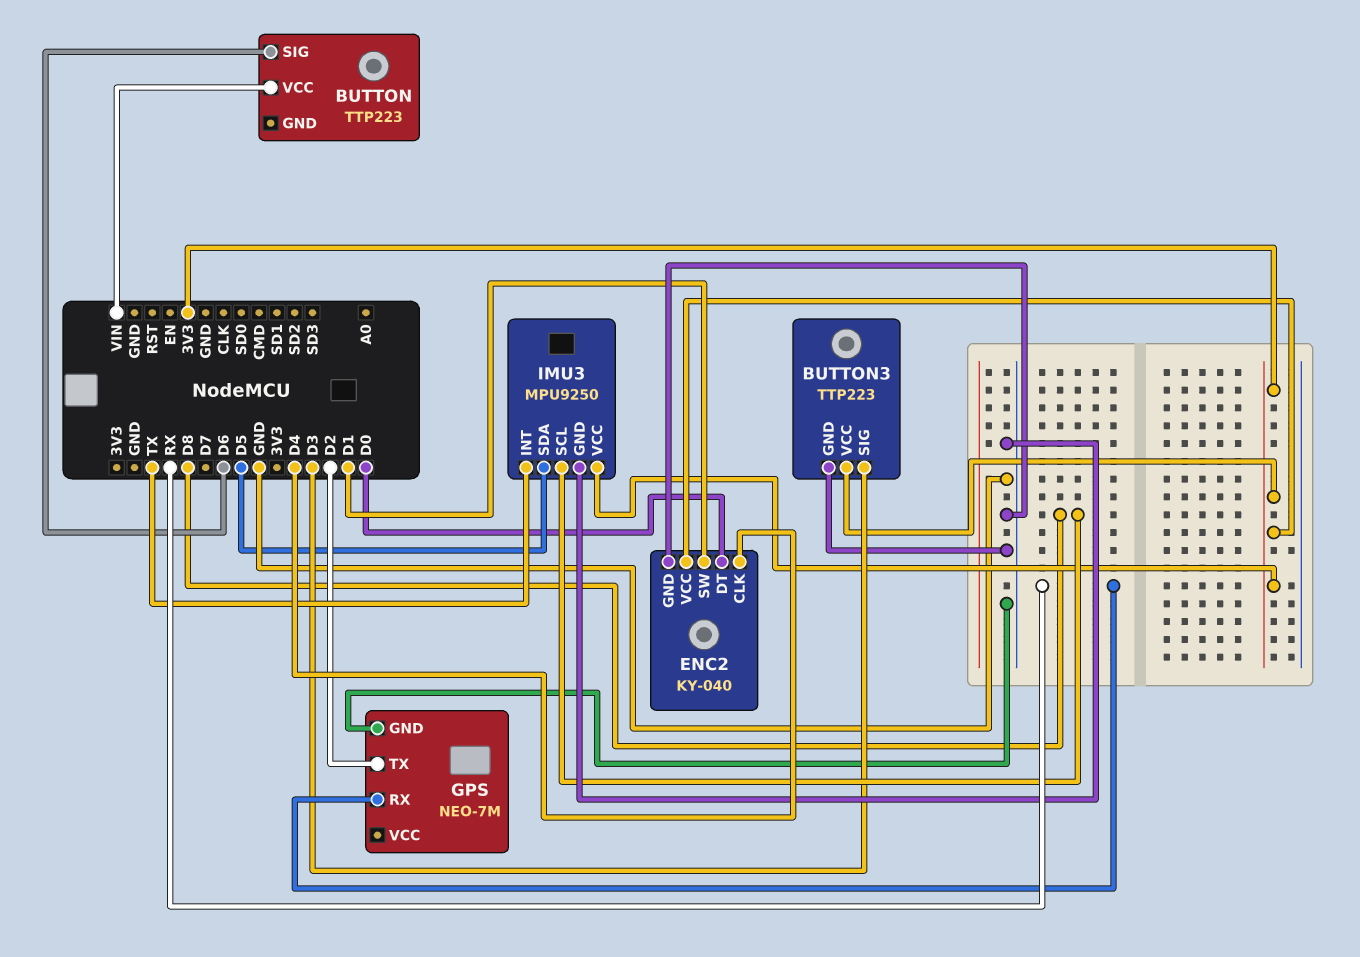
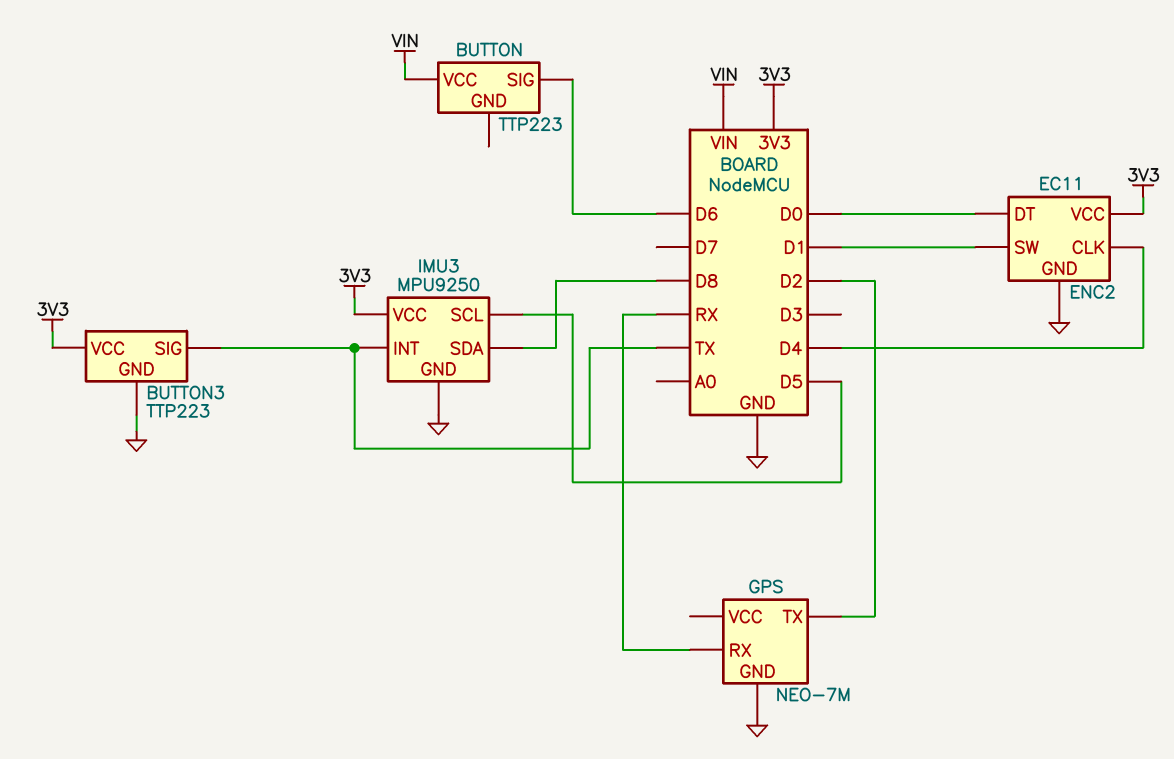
BUTTON3 pin SIG: D3 -> TX
ENC2: KY-040 -> EC11
IMU3 pin SCL: D8 -> D5
IMU3 pin SDA: D5 -> D8

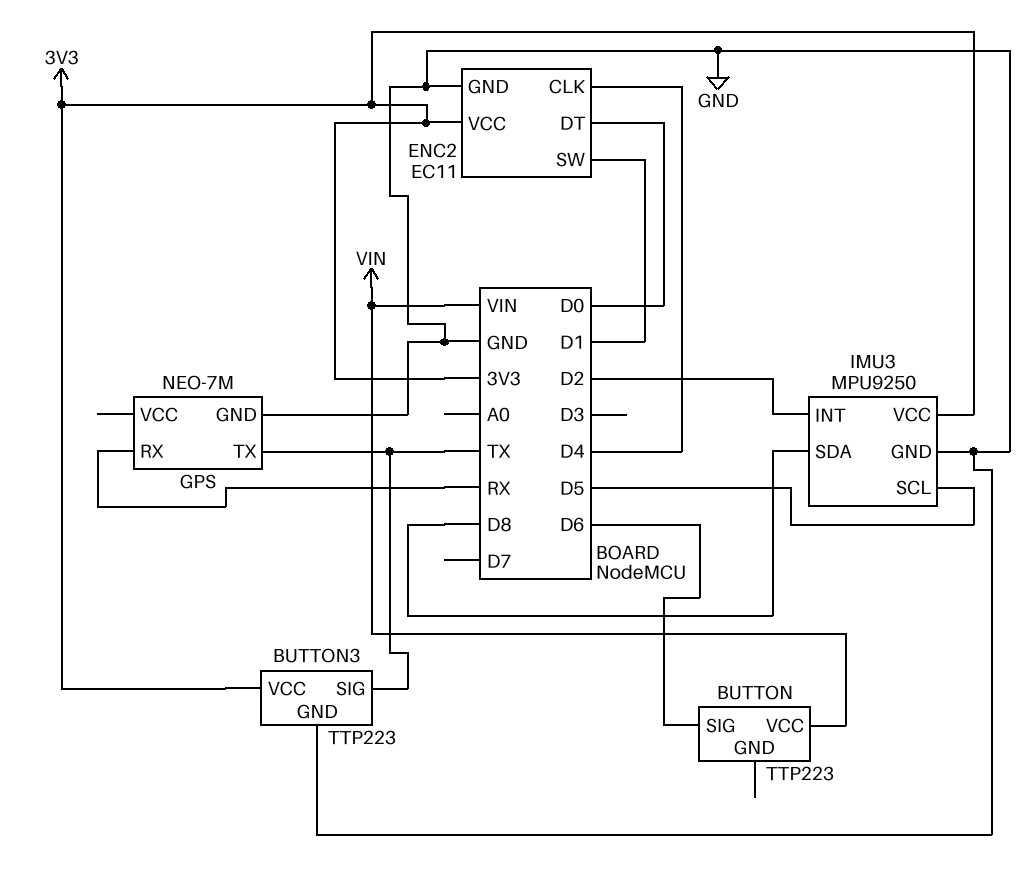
GPS pin TX: D2 -> TX
IMU3 pin INT: TX -> D2

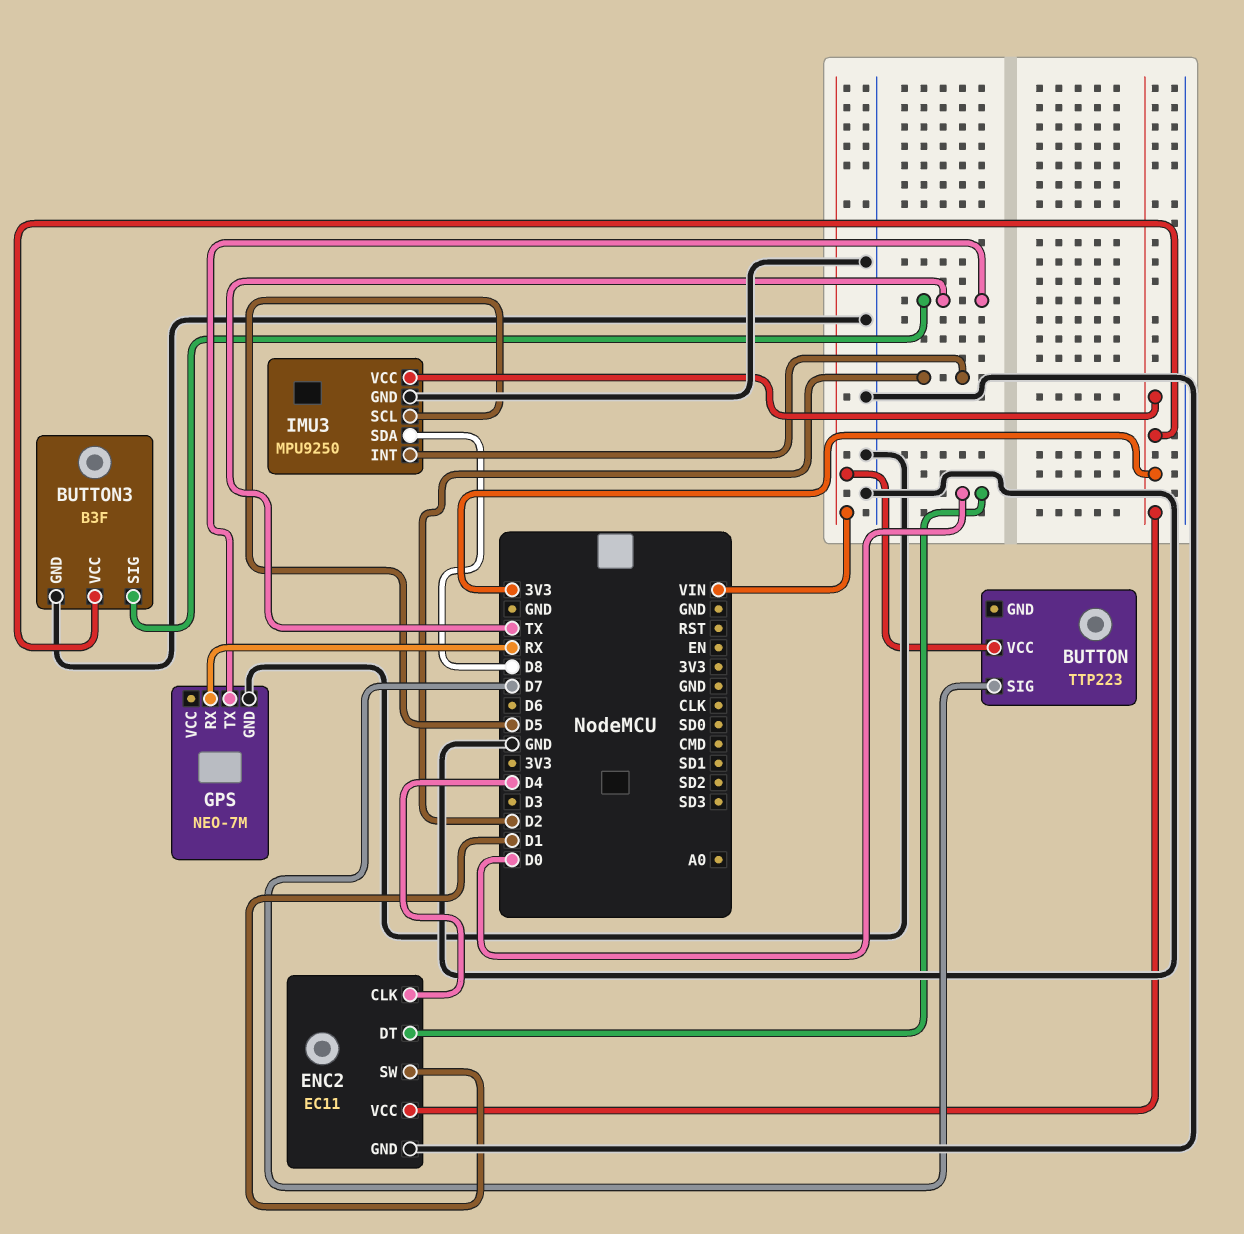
BUTTON pin SIG: D6 -> D7
BUTTON3: TTP223 -> B3F

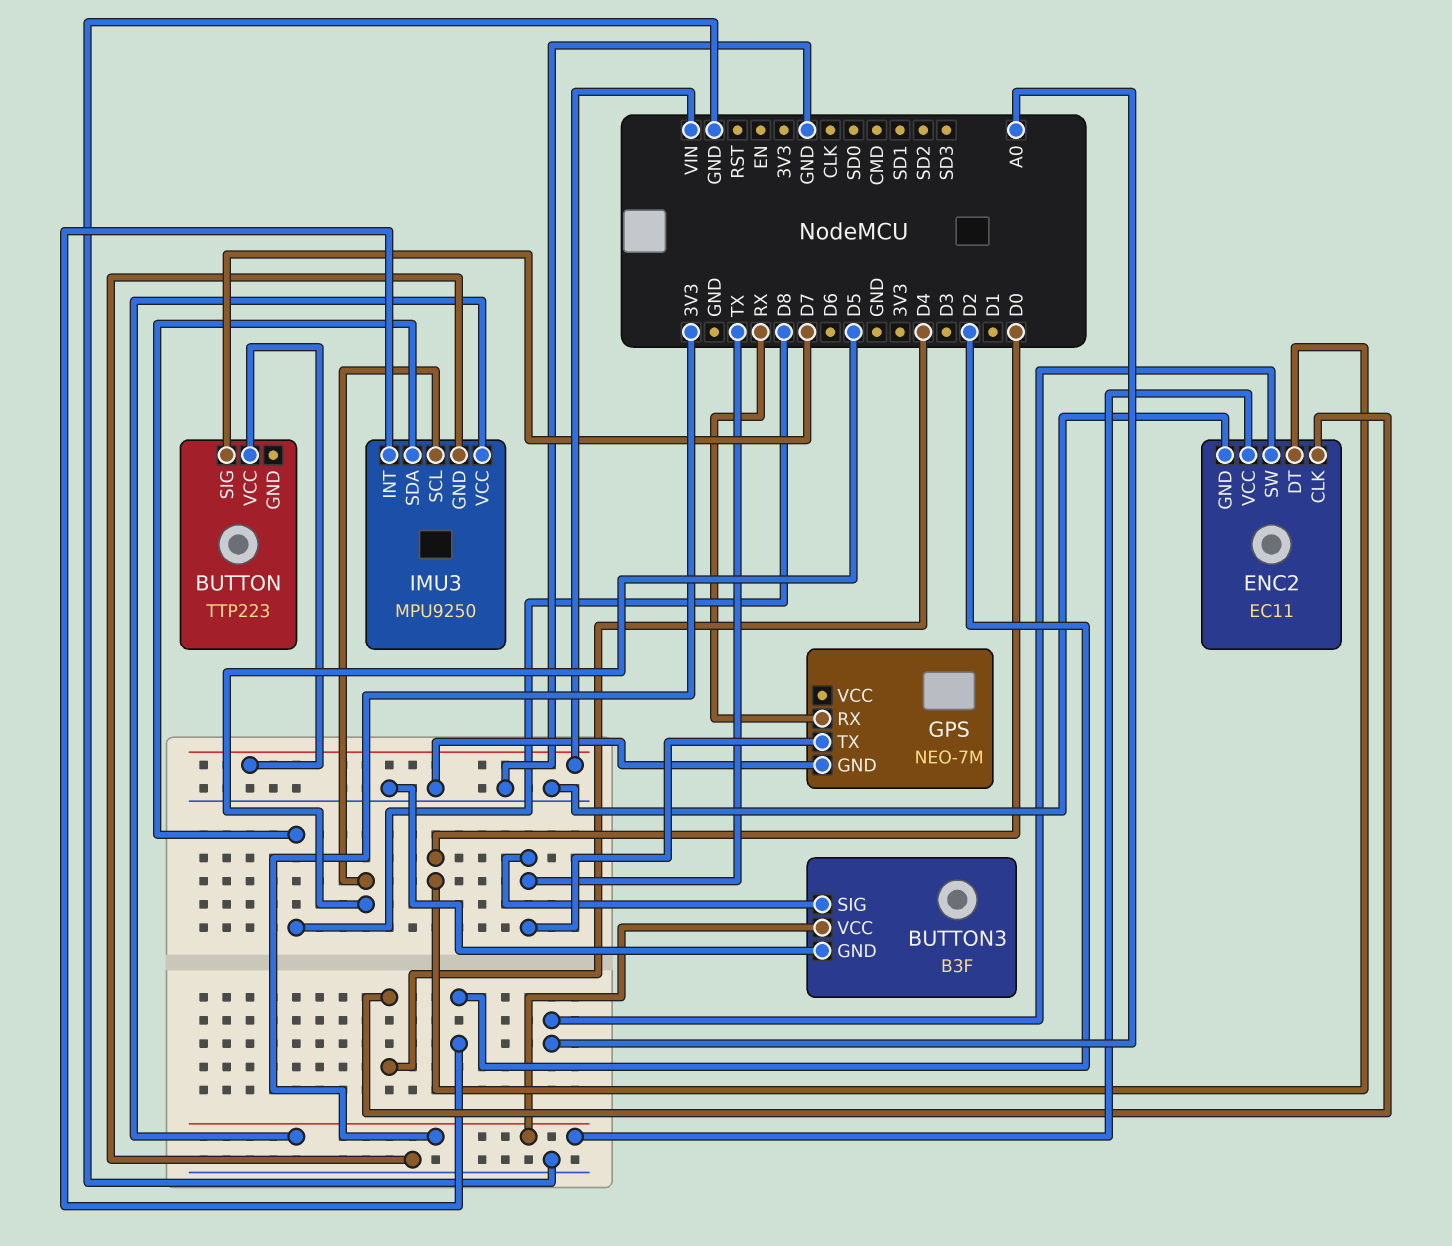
ENC2 pin SW: D1 -> A0

